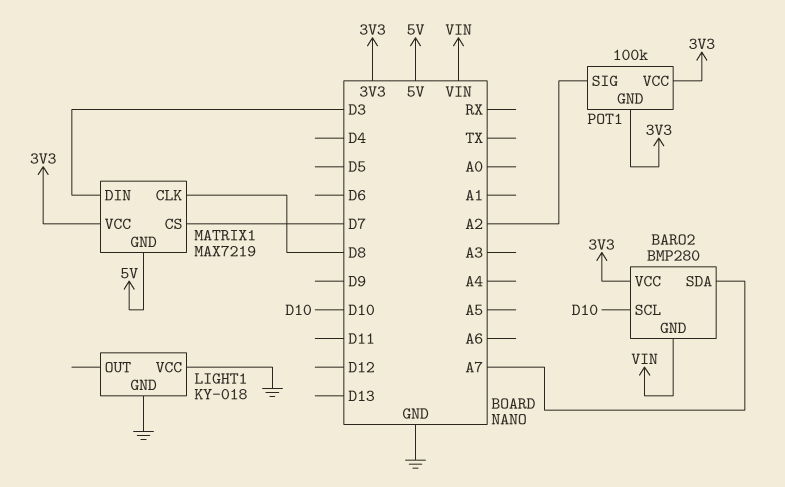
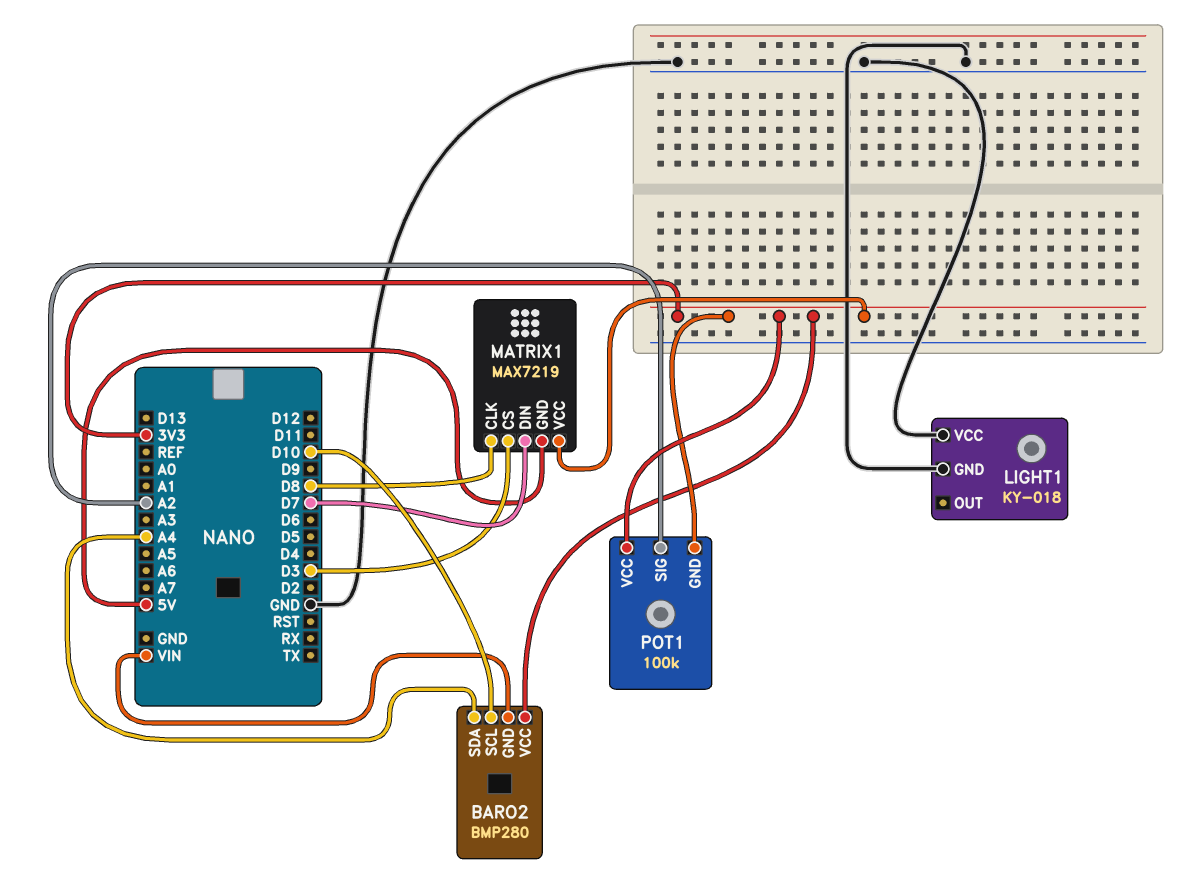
BARO2 pin SDA: A7 -> A4
MATRIX1 pin CS: D7 -> D3
MATRIX1 pin DIN: D3 -> D7

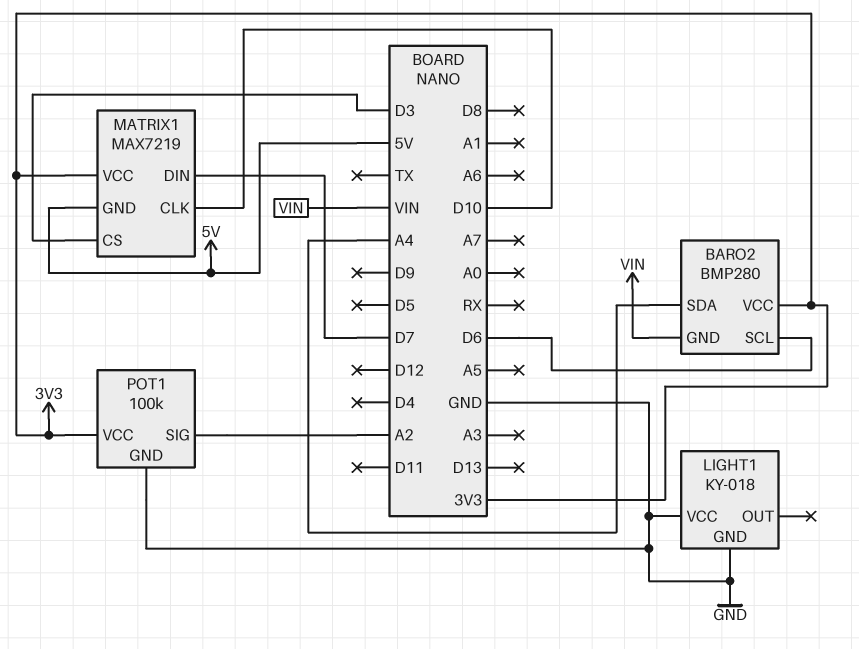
BARO2 pin SCL: D10 -> D6
MATRIX1 pin CLK: D8 -> D10
POT1 pin GND: 3V3 -> GND

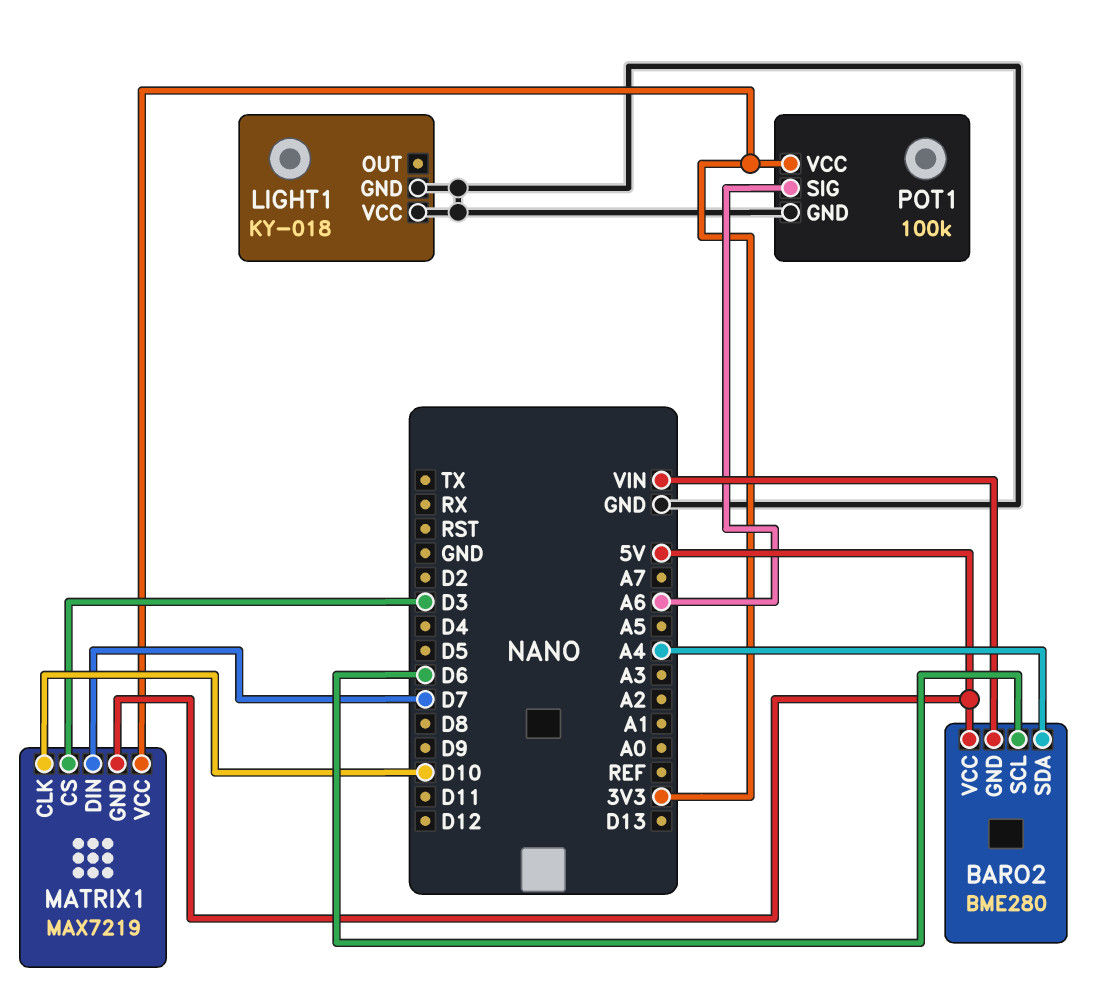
BARO2: BMP280 -> BME280
BARO2 pin VCC: 3V3 -> 5V
POT1 pin SIG: A2 -> A6

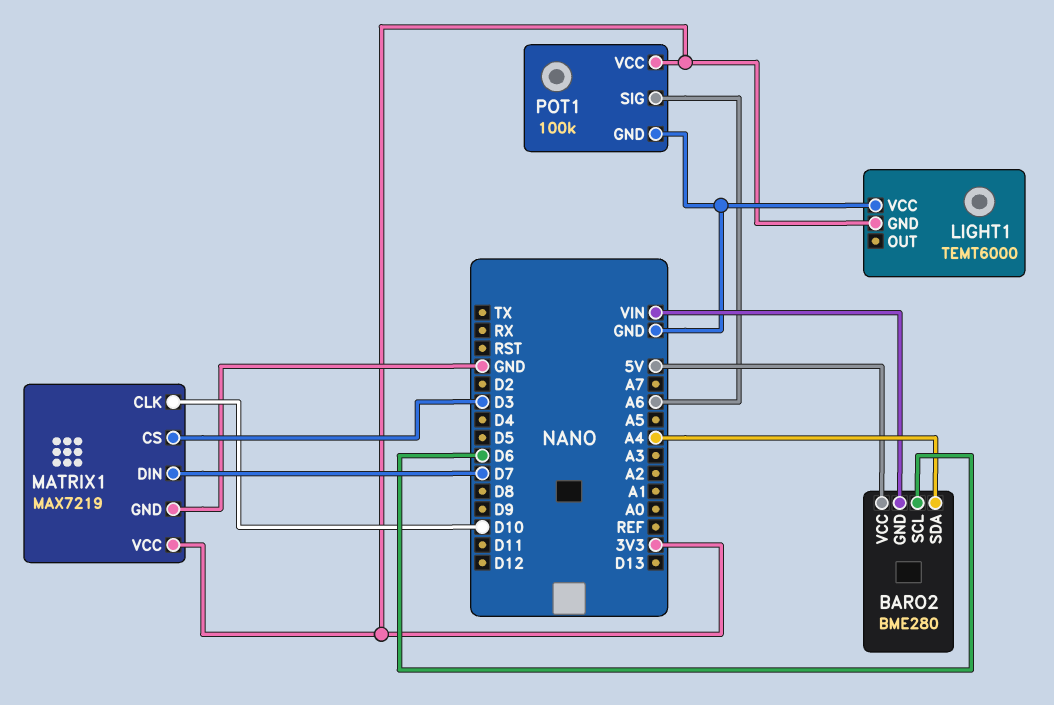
LIGHT1: KY-018 -> TEMT6000
LIGHT1 pin GND: GND -> 3V3
MATRIX1 pin GND: 5V -> GND

